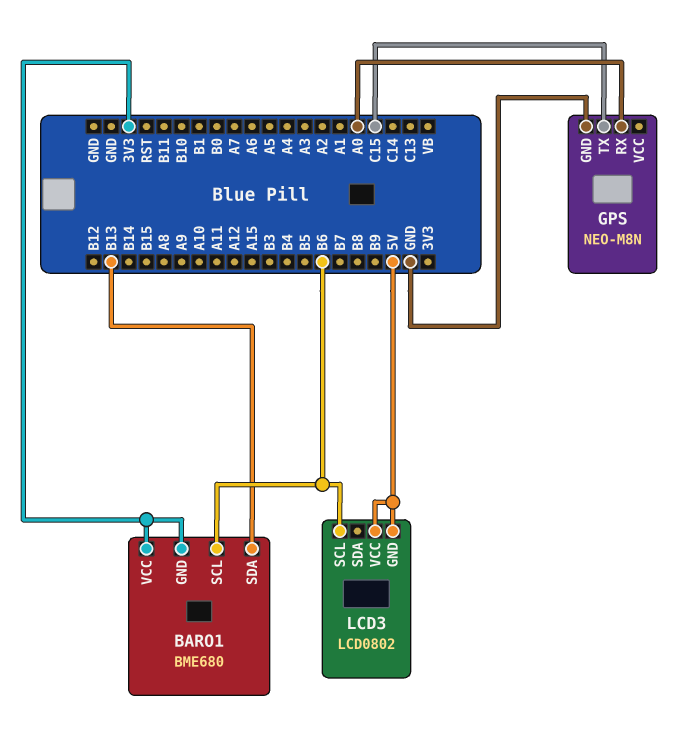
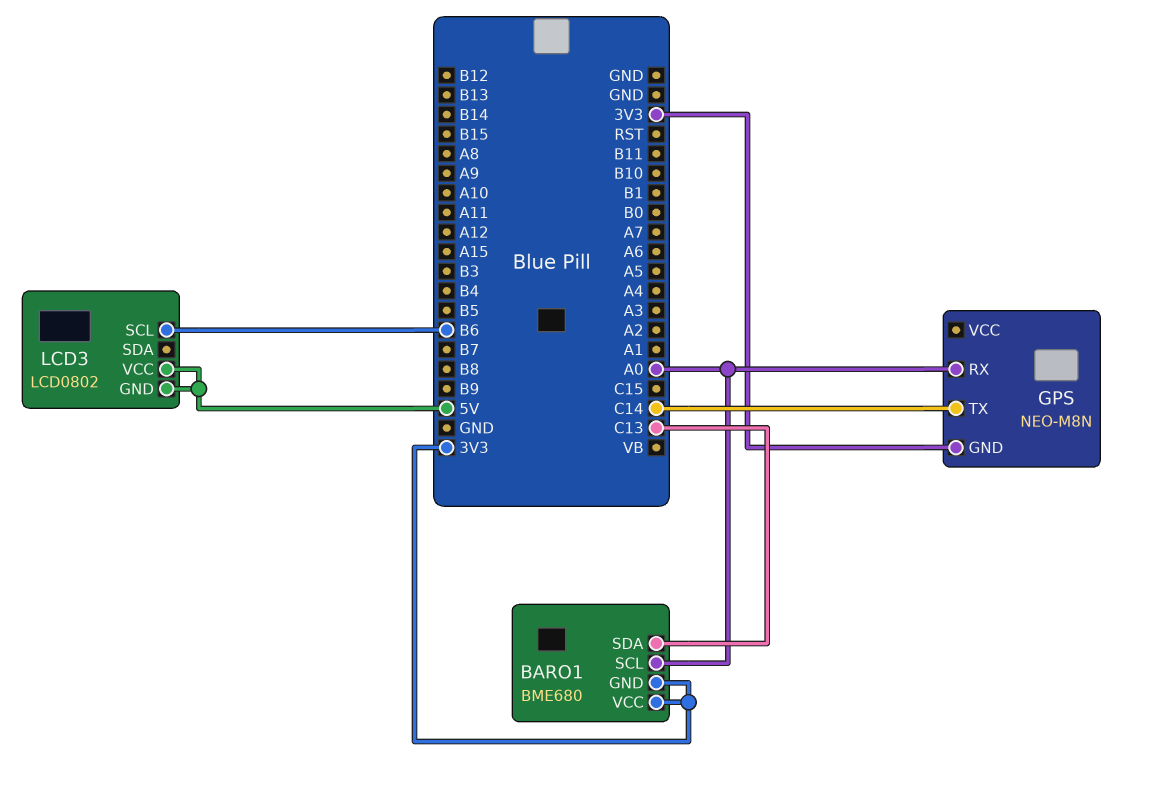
BARO1 pin SCL: B6 -> A0
BARO1 pin SDA: B13 -> C13
GPS pin GND: GND -> 3V3
GPS pin TX: C15 -> C14

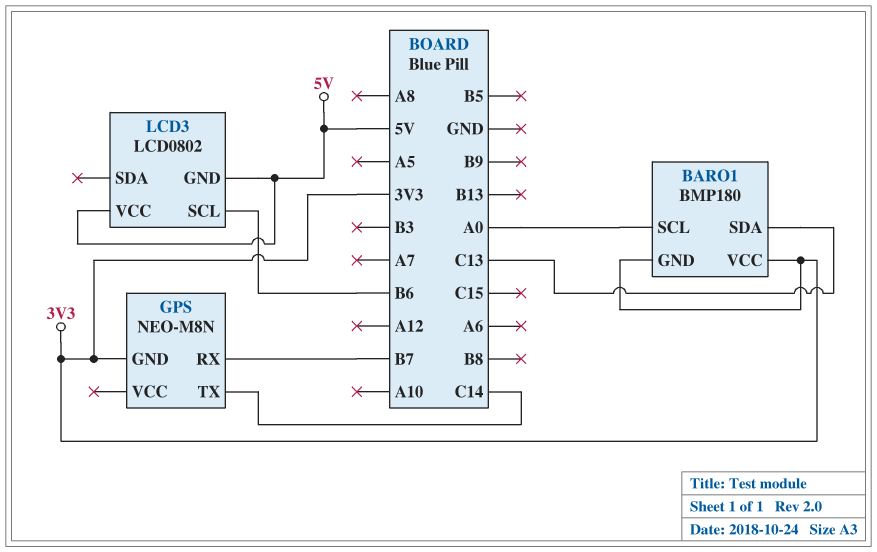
BARO1: BME680 -> BMP180
GPS pin RX: A0 -> B7

